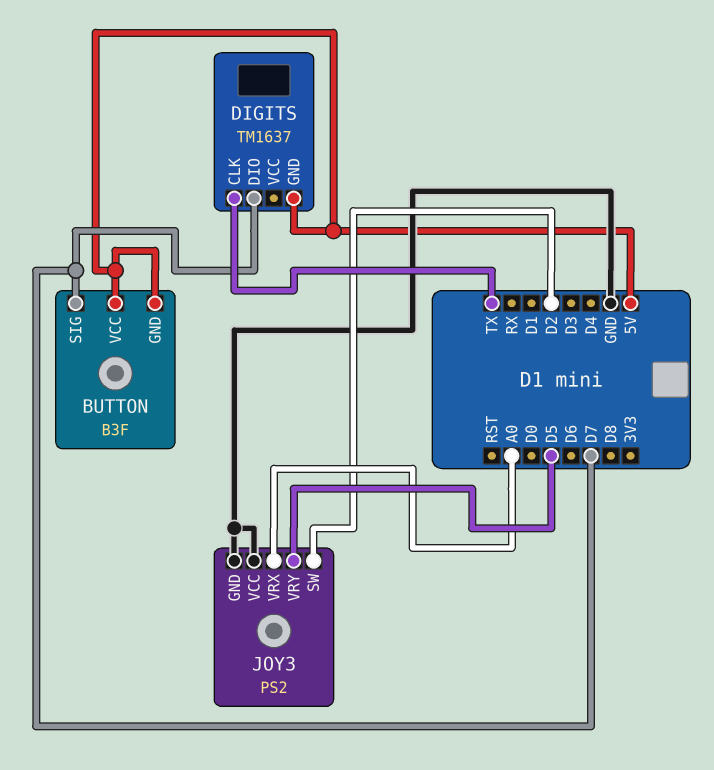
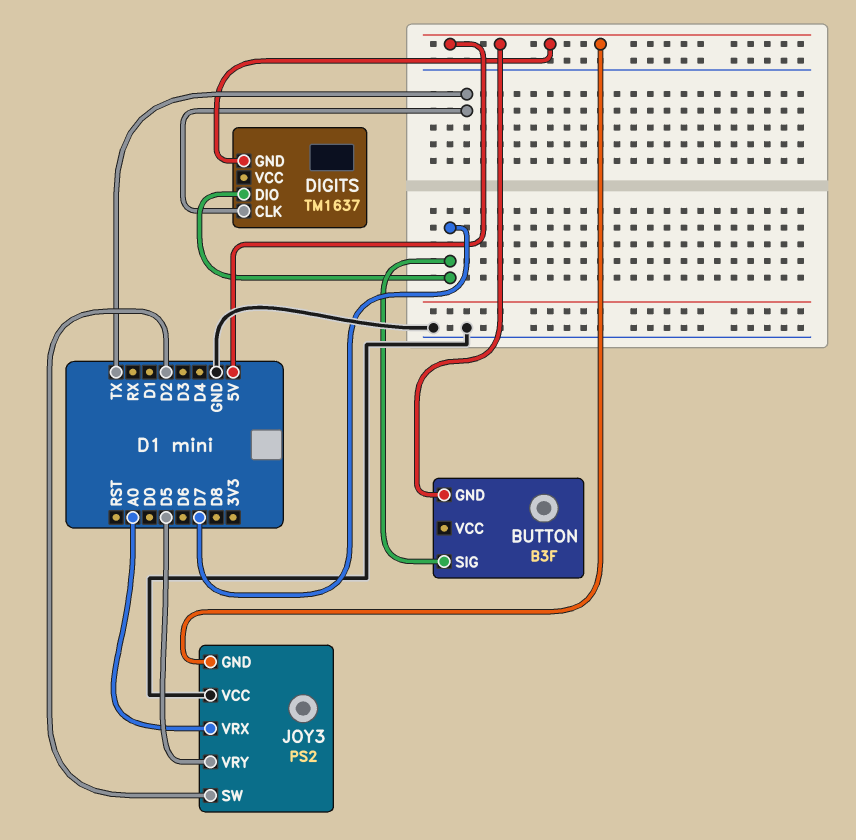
BUTTON pin VCC: 5V -> none
JOY3 pin GND: GND -> 5V

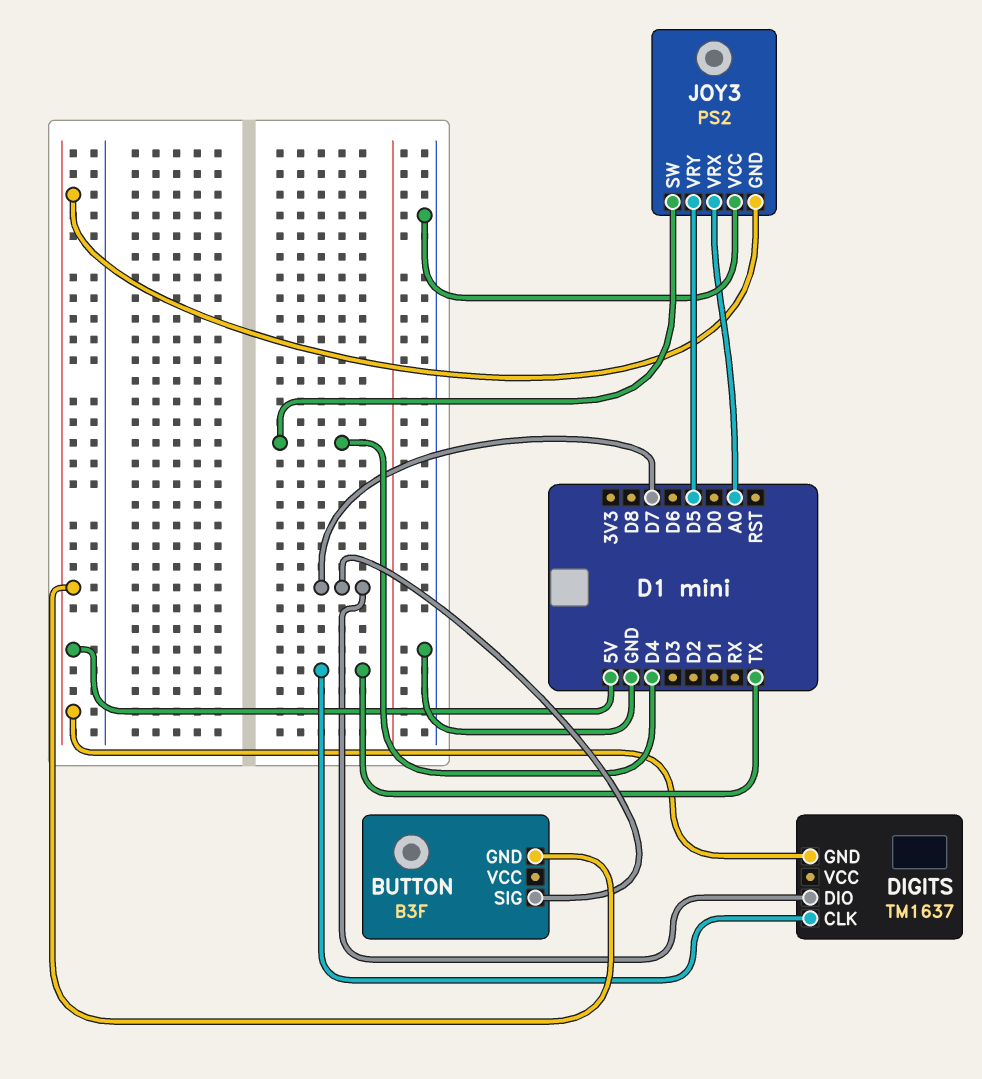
JOY3 pin SW: D2 -> D4

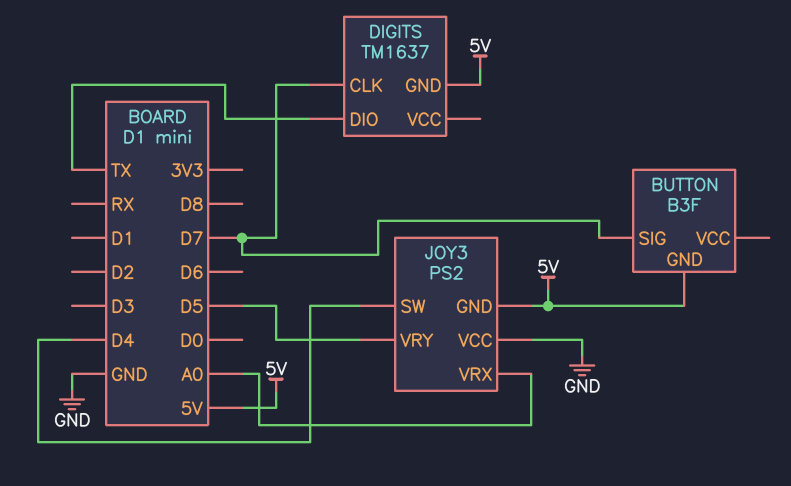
DIGITS pin CLK: TX -> D7
DIGITS pin DIO: D7 -> TX

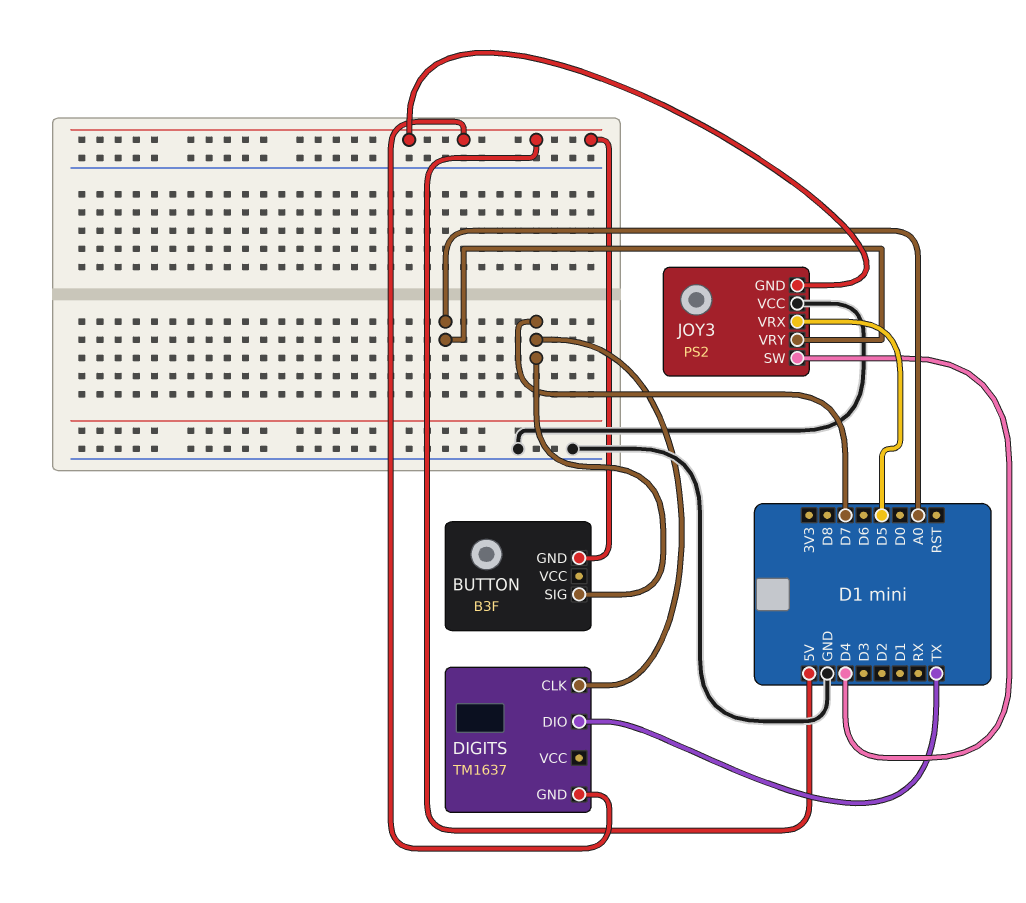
JOY3 pin VRX: A0 -> D5
JOY3 pin VRY: D5 -> A0

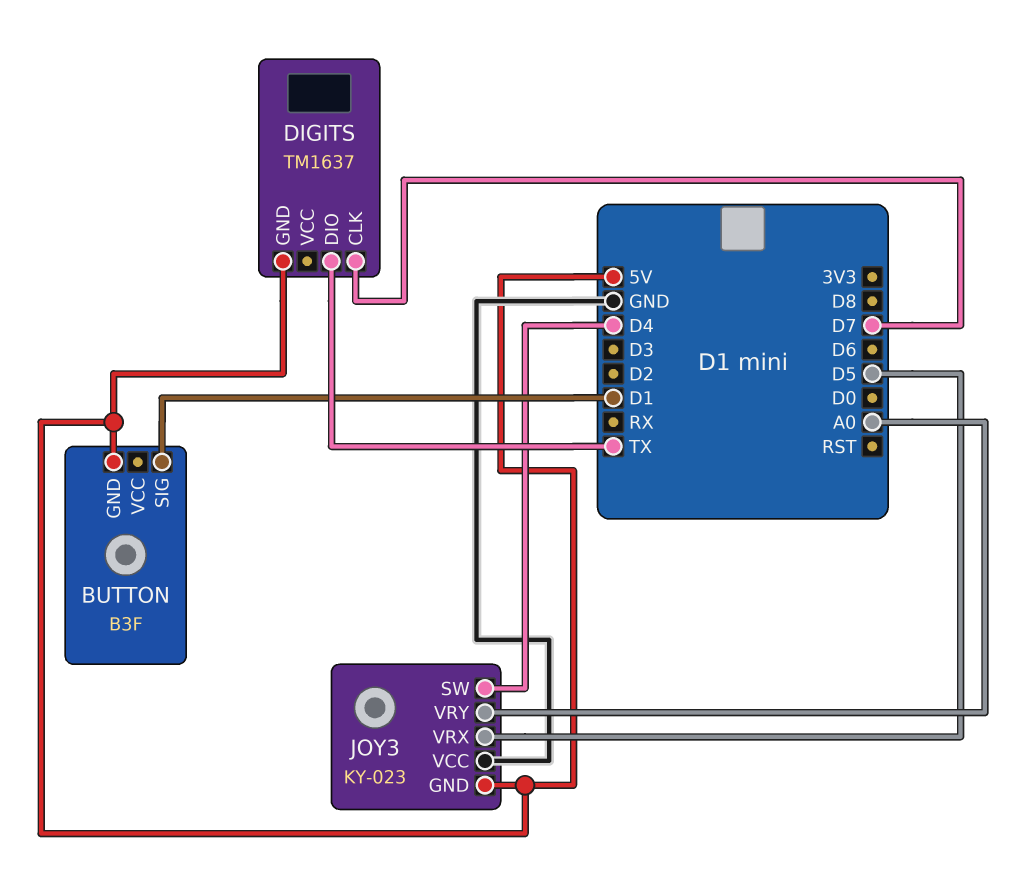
BUTTON pin SIG: D7 -> D1
JOY3: PS2 -> KY-023

